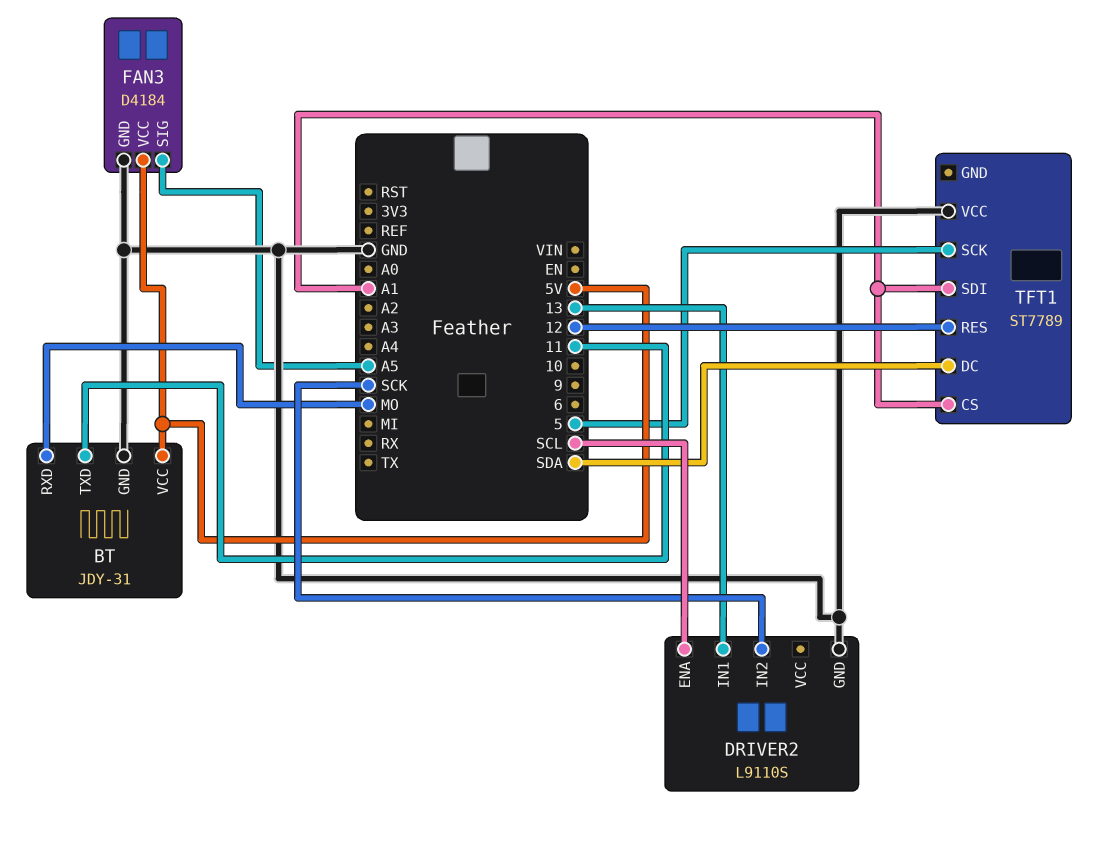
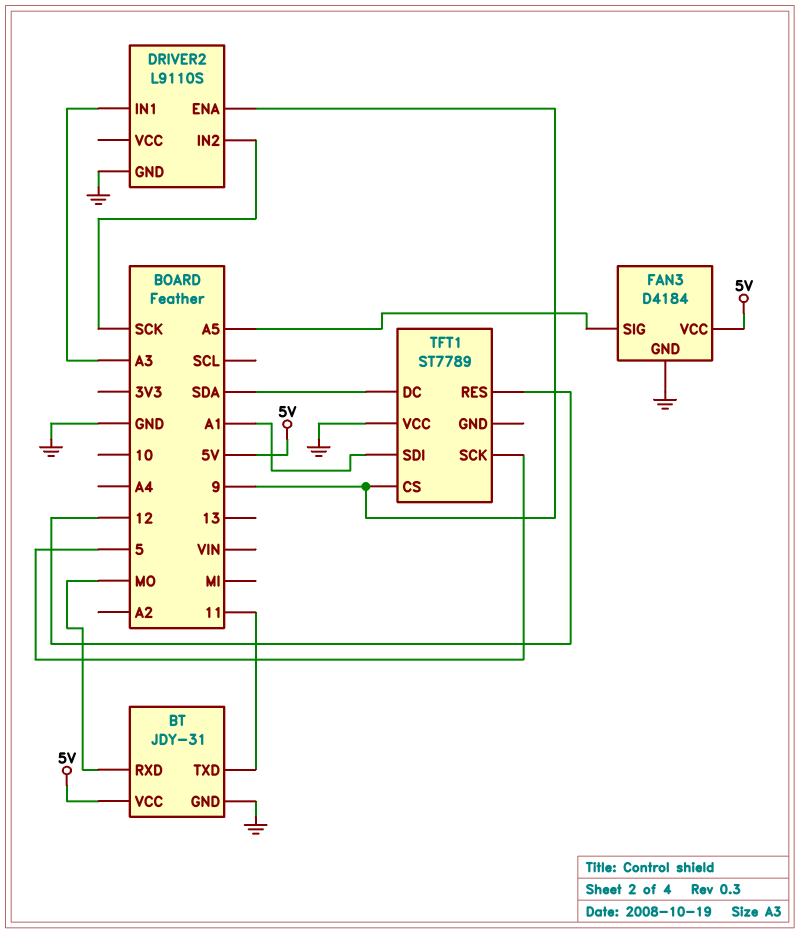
DRIVER2 pin ENA: SCL -> 9
DRIVER2 pin IN1: 13 -> A3
TFT1 pin CS: A1 -> 9

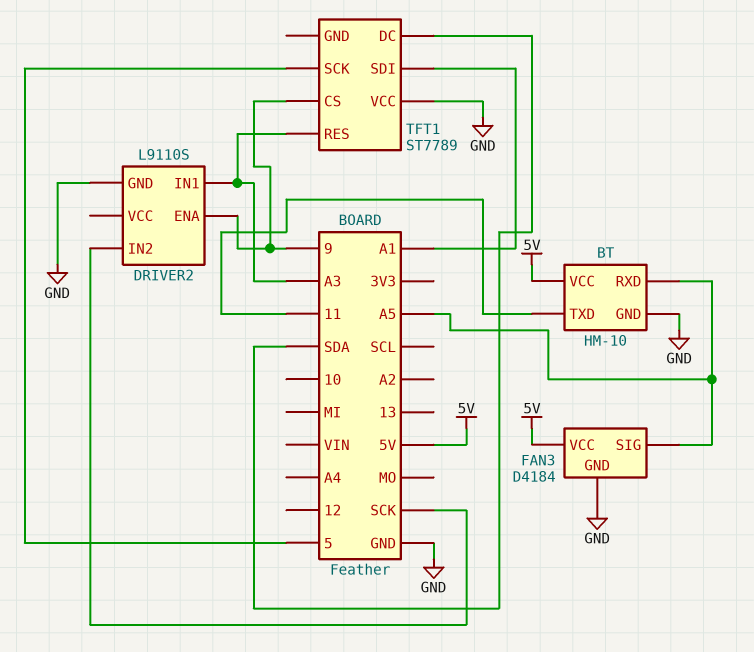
BT: JDY-31 -> HM-10
BT pin RXD: MO -> A5
TFT1 pin RES: 12 -> A3

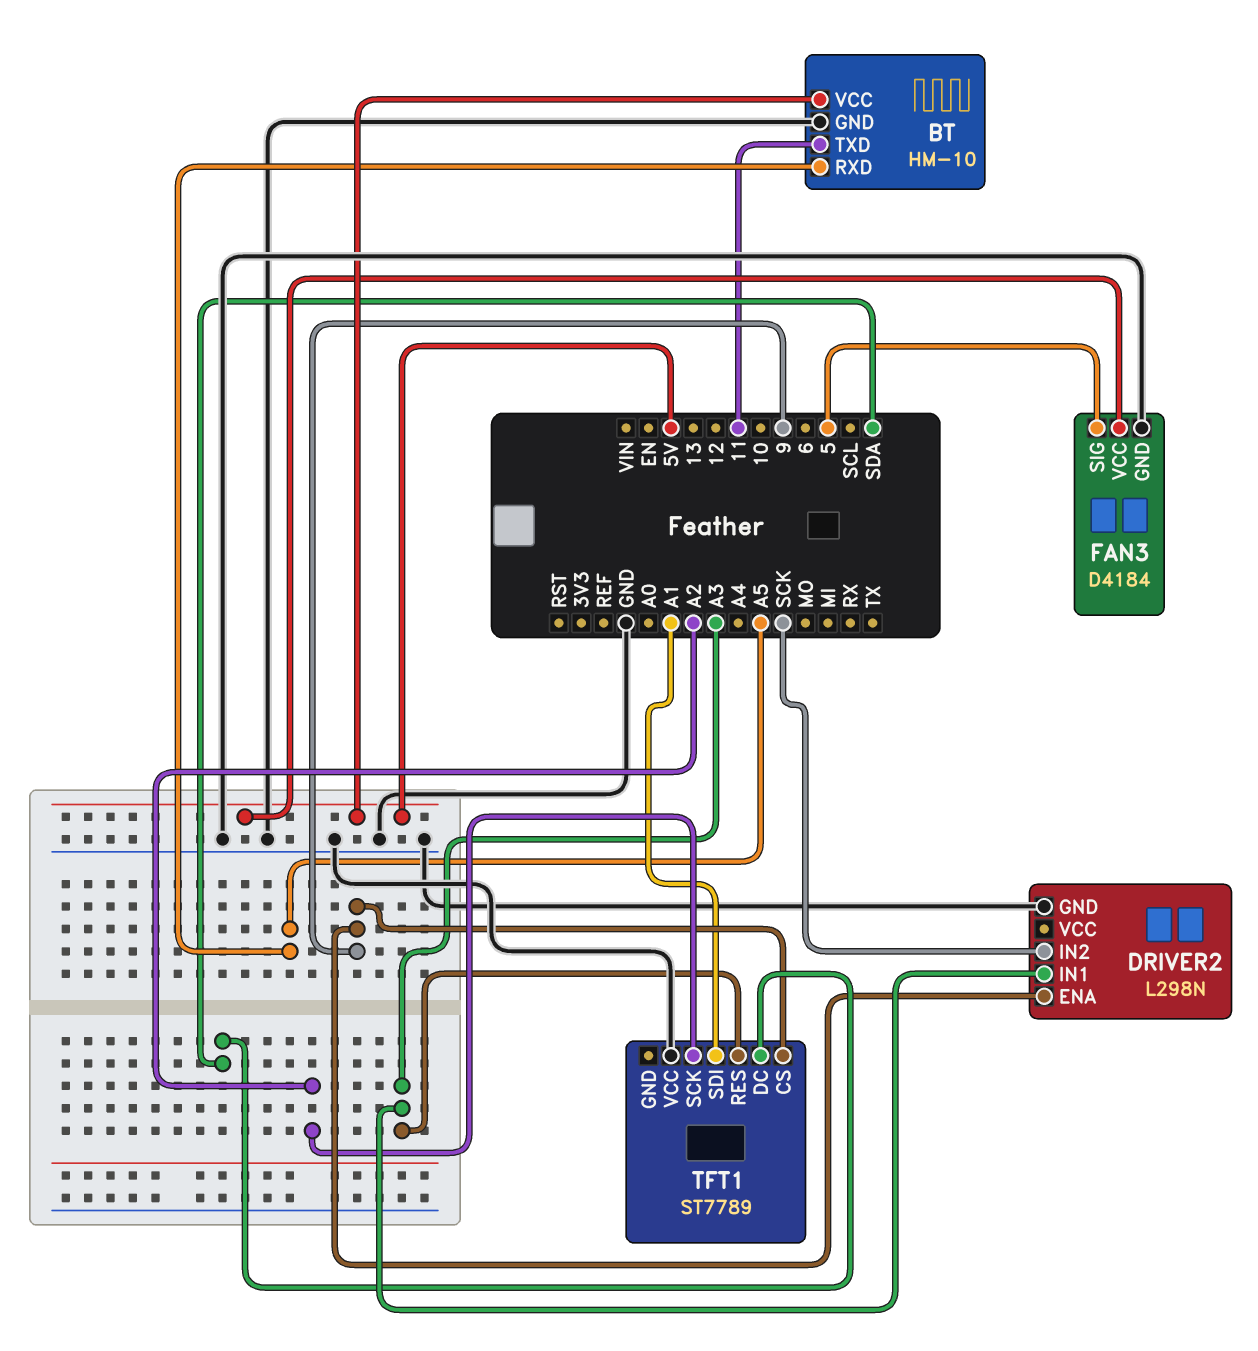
DRIVER2: L9110S -> L298N
FAN3 pin SIG: A5 -> 5
TFT1 pin SCK: 5 -> A2

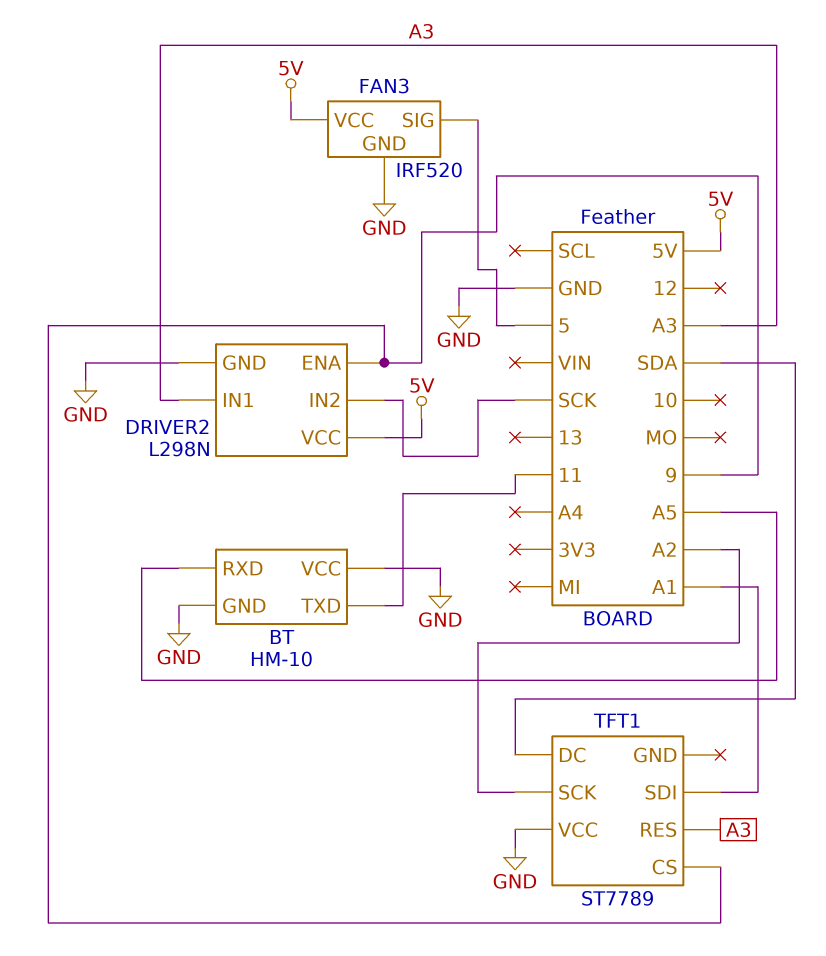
BT pin VCC: 5V -> GND
DRIVER2 pin VCC: none -> 5V
FAN3: D4184 -> IRF520

